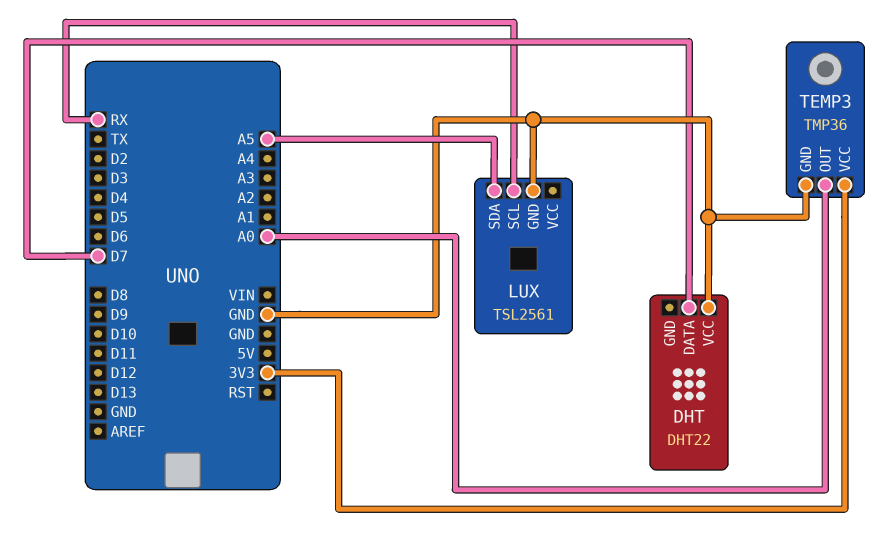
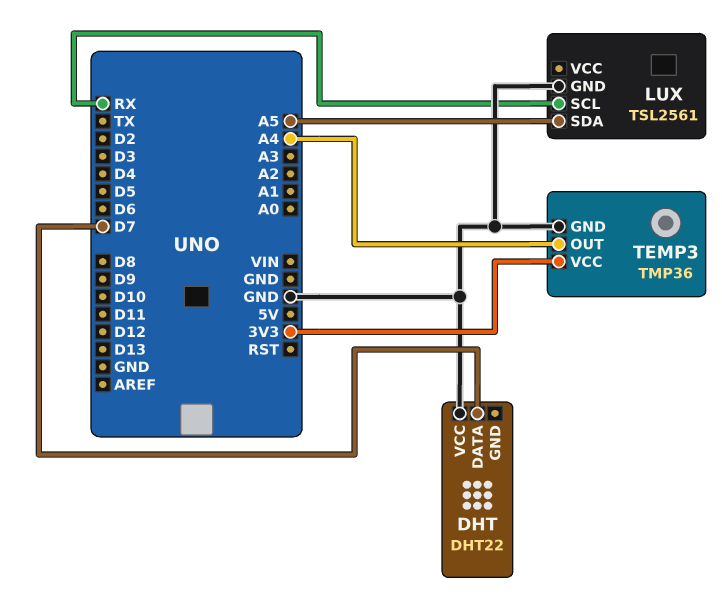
TEMP3 pin OUT: A0 -> A4

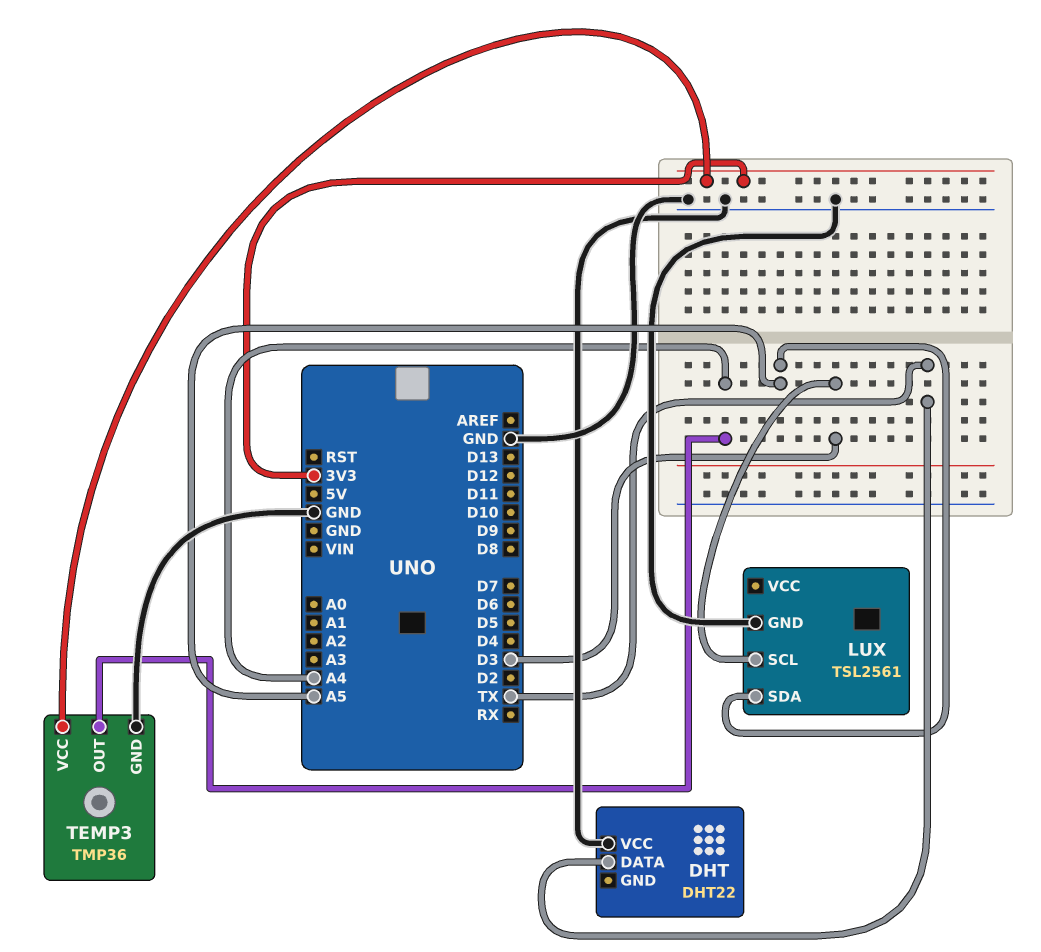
DHT pin DATA: D7 -> TX
LUX pin SCL: RX -> D3

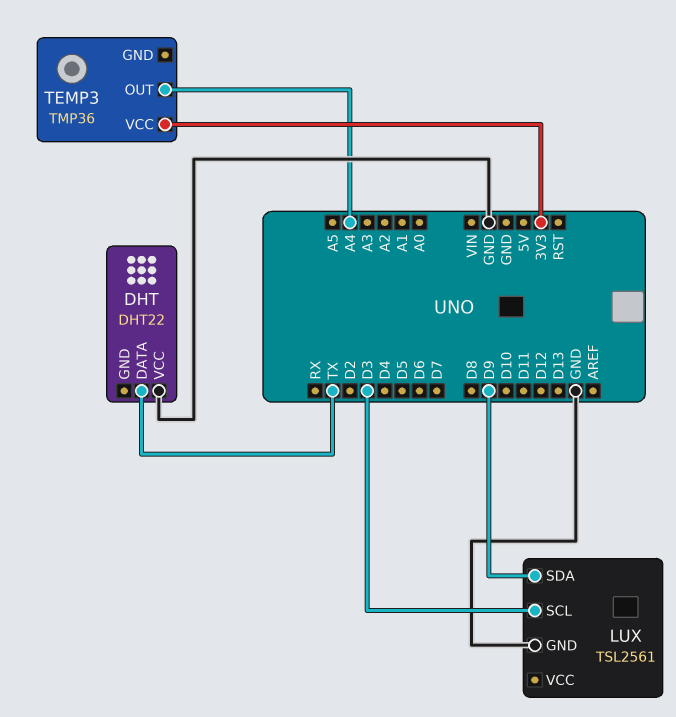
LUX pin SDA: A5 -> D9
TEMP3 pin GND: GND -> none

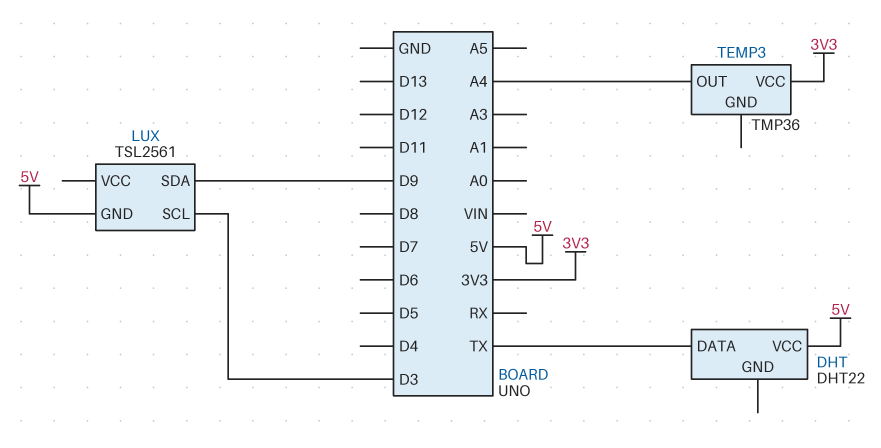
DHT pin VCC: GND -> 5V
LUX pin GND: GND -> 5V

